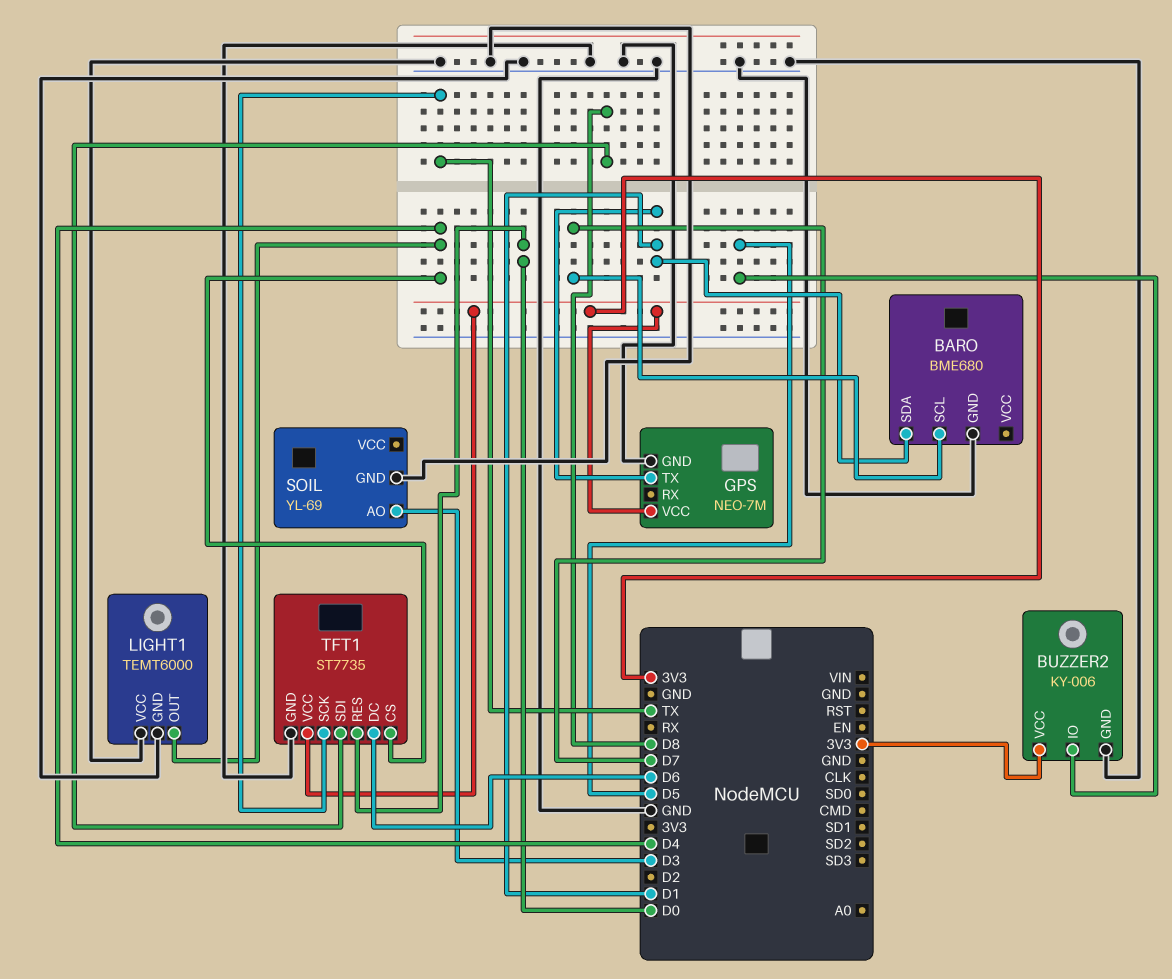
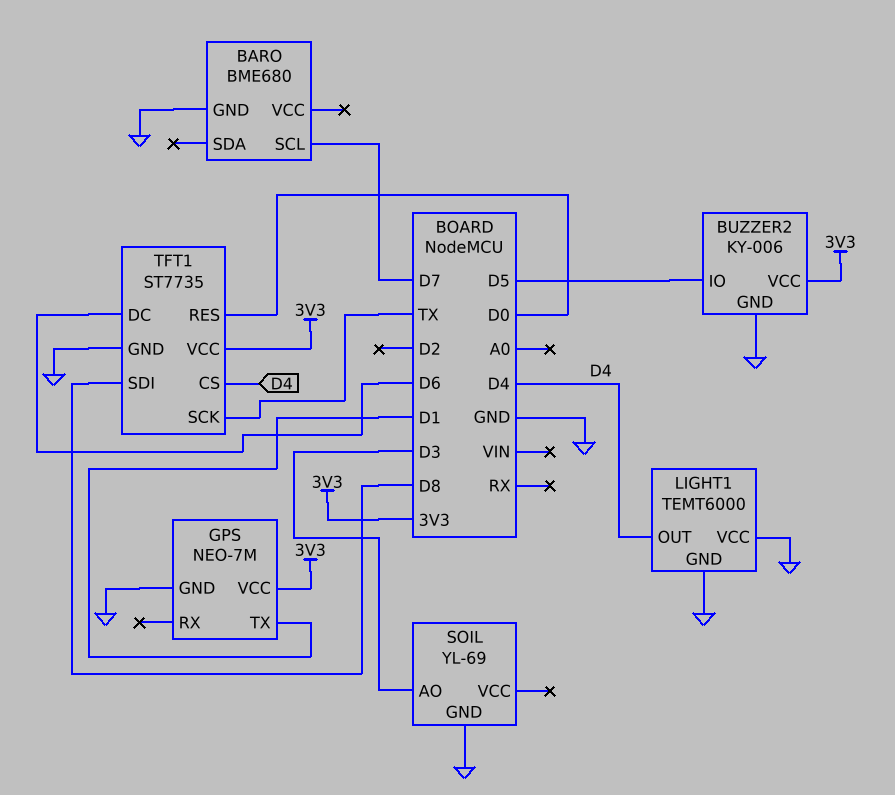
BARO pin SDA: D1 -> none

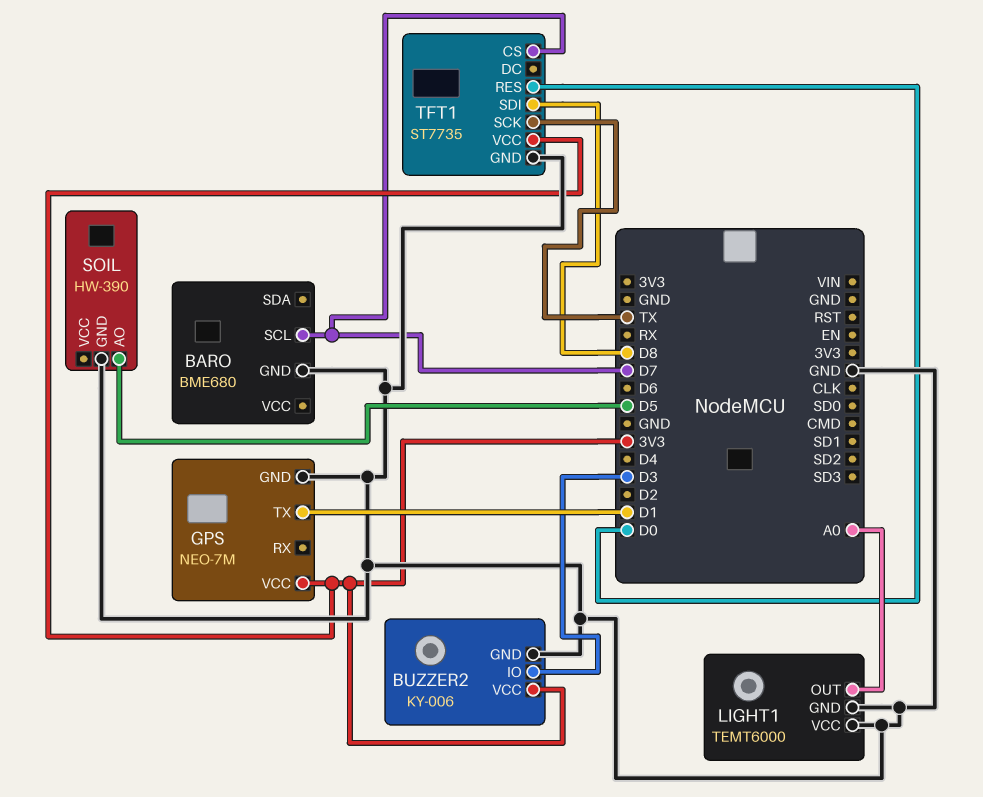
BUZZER2 pin IO: D5 -> D3
LIGHT1 pin OUT: D4 -> A0
SOIL: YL-69 -> HW-390
SOIL pin AO: D3 -> D5
TFT1 pin CS: D4 -> D7
TFT1 pin DC: D6 -> none

